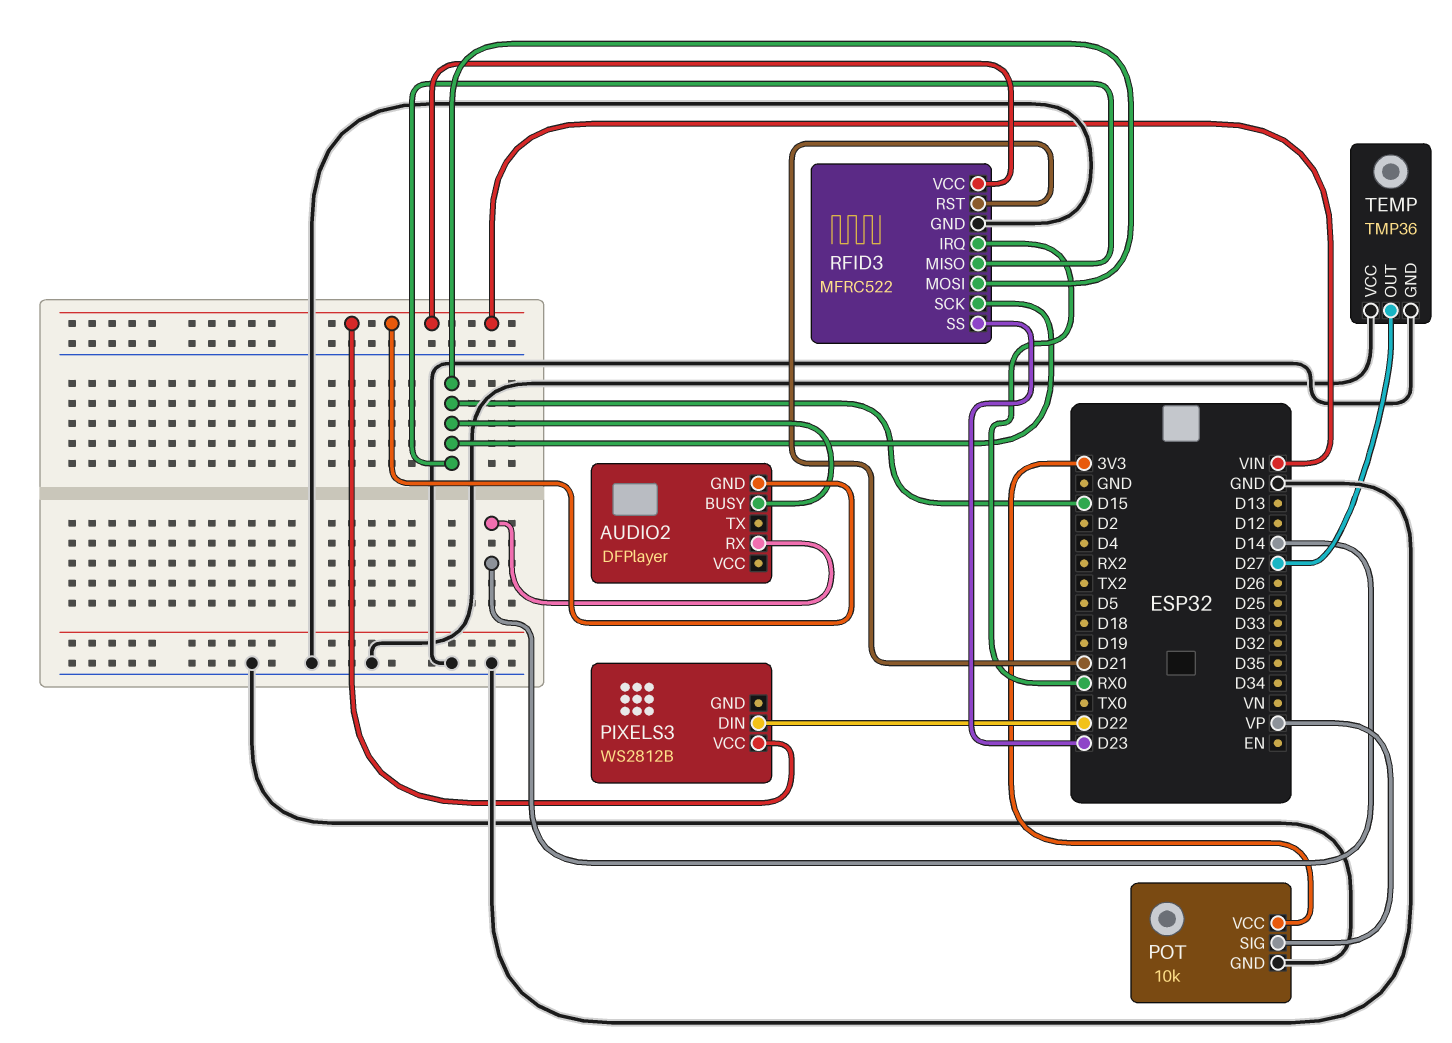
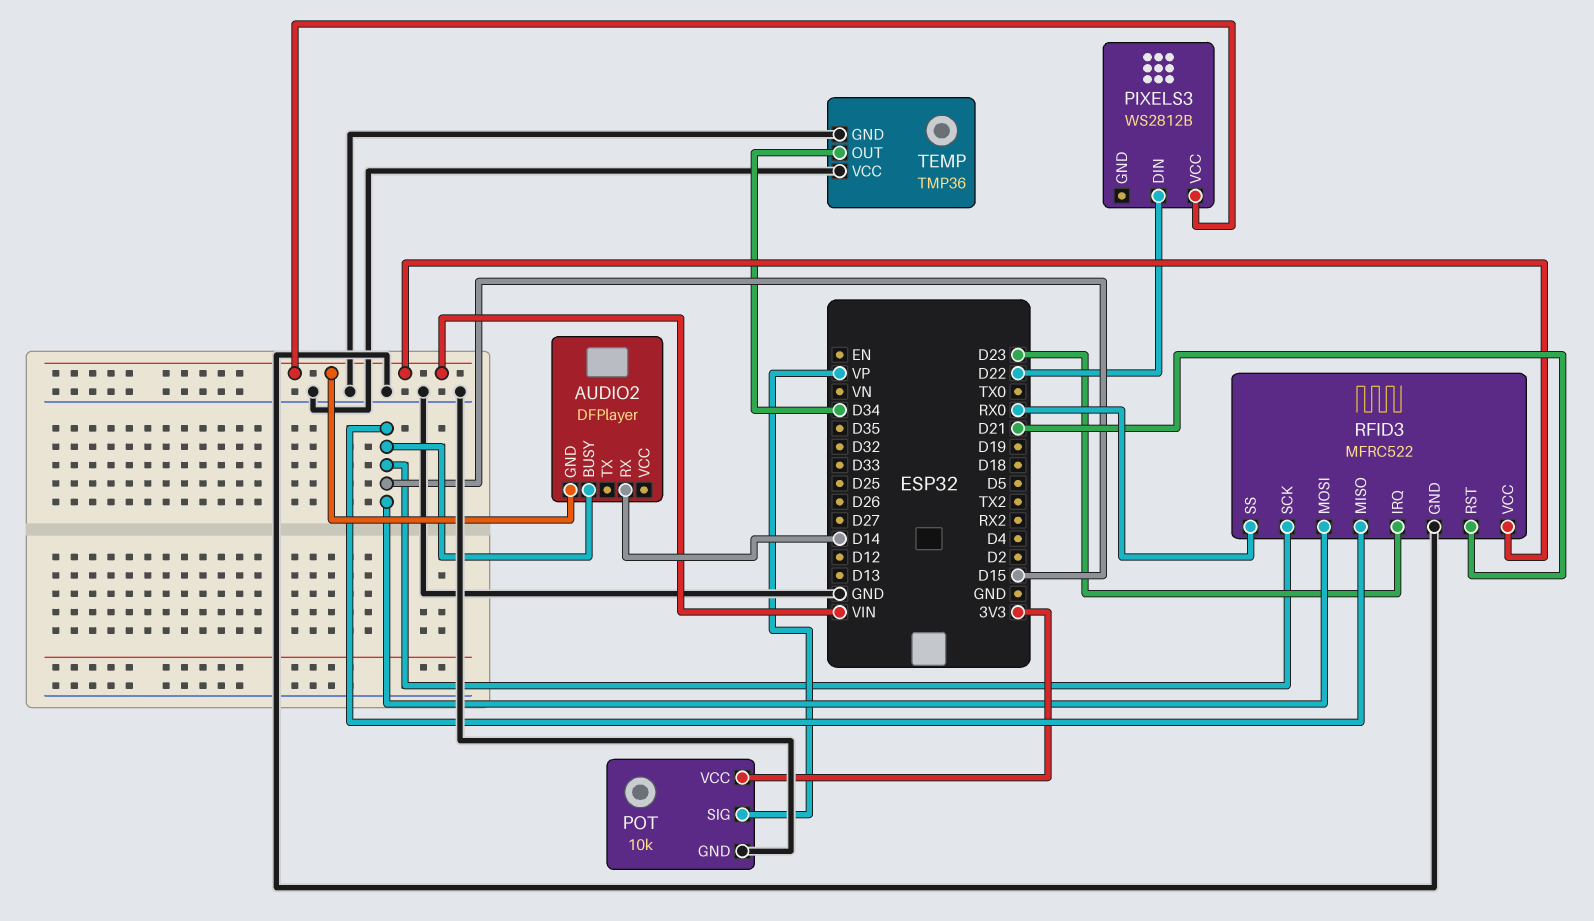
RFID3 pin IRQ: RX0 -> D23
RFID3 pin SS: D23 -> RX0
TEMP pin OUT: D27 -> D34

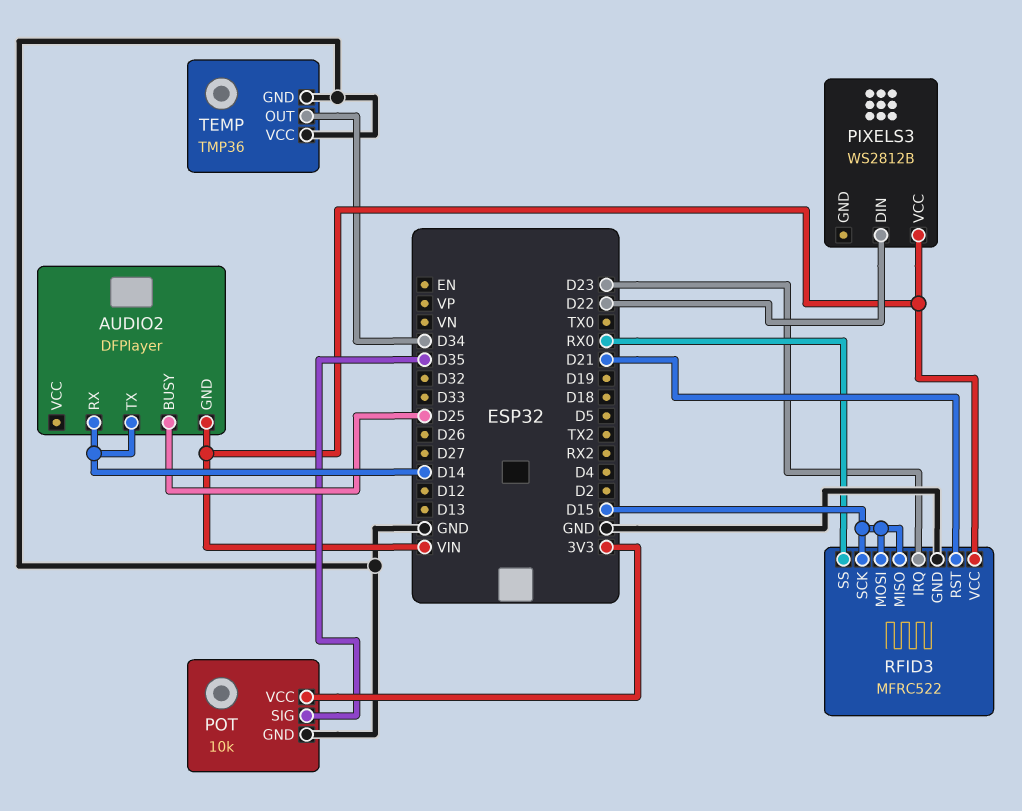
AUDIO2 pin BUSY: D15 -> D25
AUDIO2 pin TX: none -> D14
POT pin SIG: VP -> D35

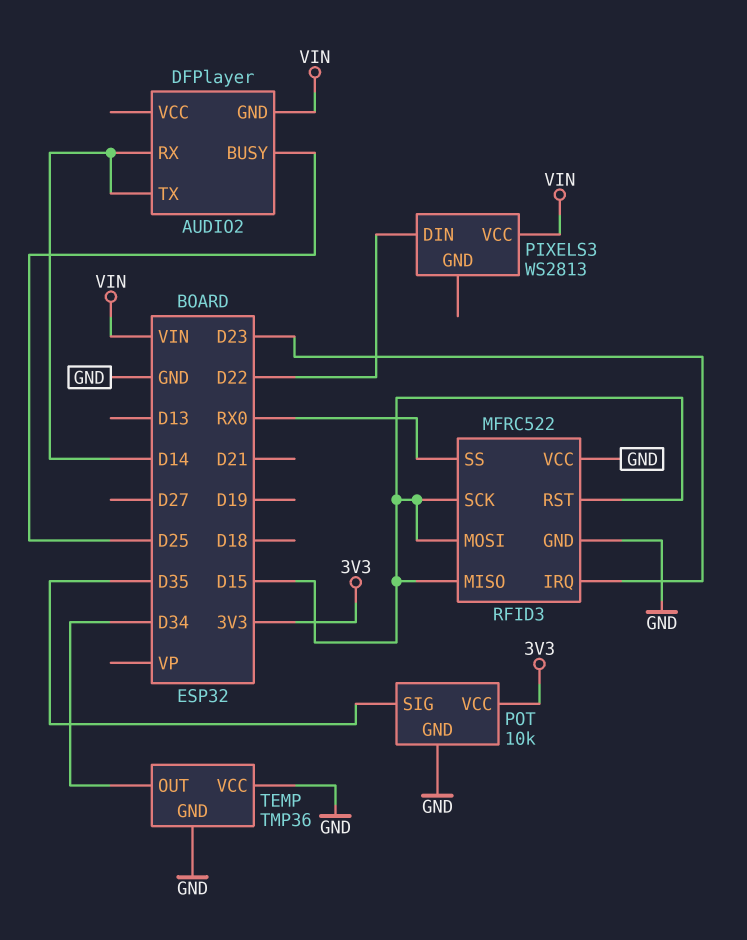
PIXELS3: WS2812B -> WS2813
RFID3 pin RST: D21 -> D15
RFID3 pin VCC: VIN -> GND

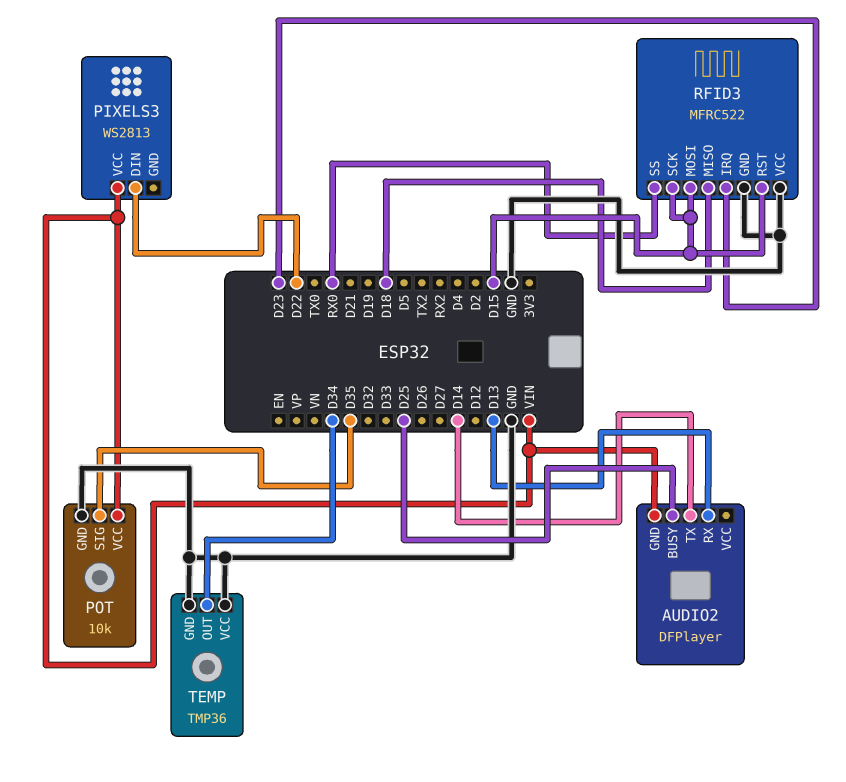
AUDIO2 pin RX: D14 -> D13
POT pin VCC: 3V3 -> VIN
RFID3 pin MISO: D15 -> D18

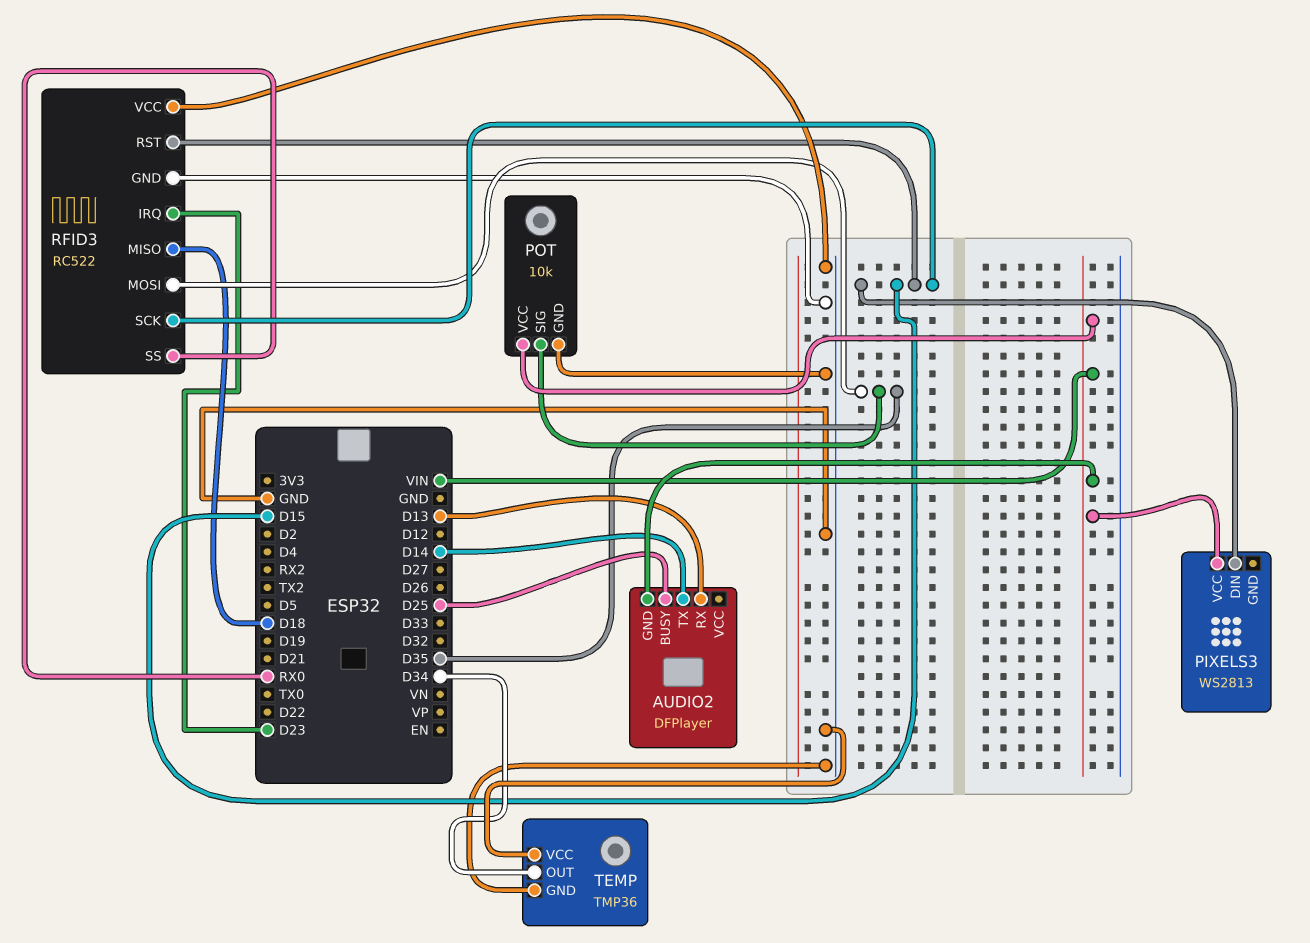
PIXELS3 pin DIN: D22 -> D15
RFID3: MFRC522 -> RC522
RFID3 pin MOSI: D15 -> D35

